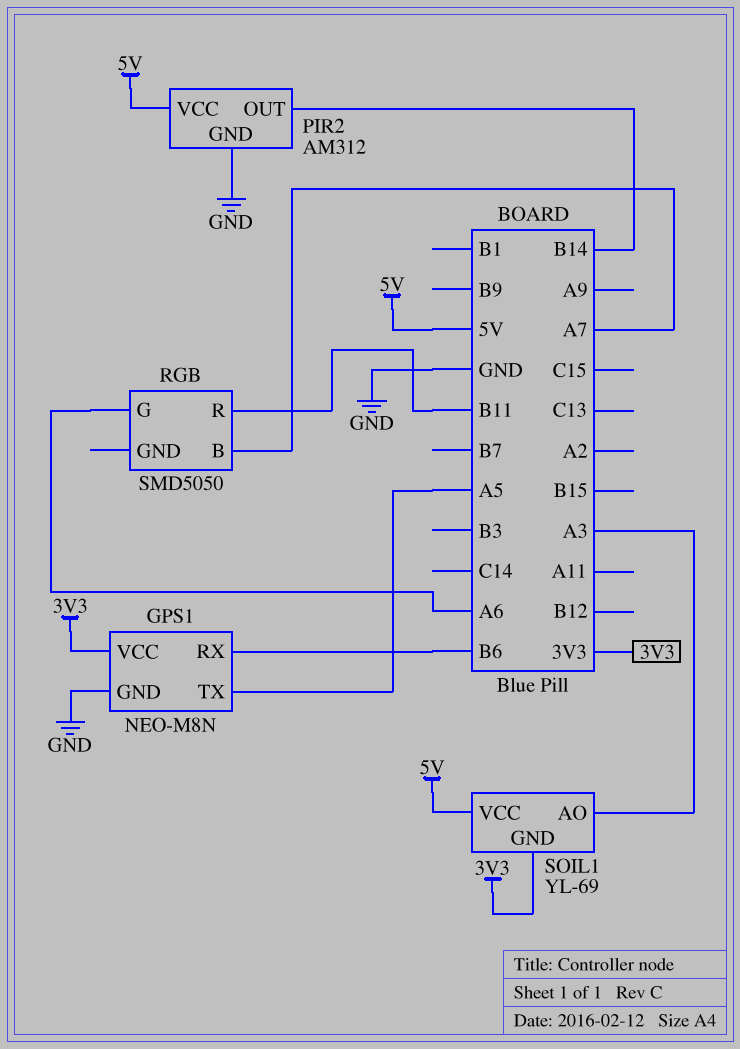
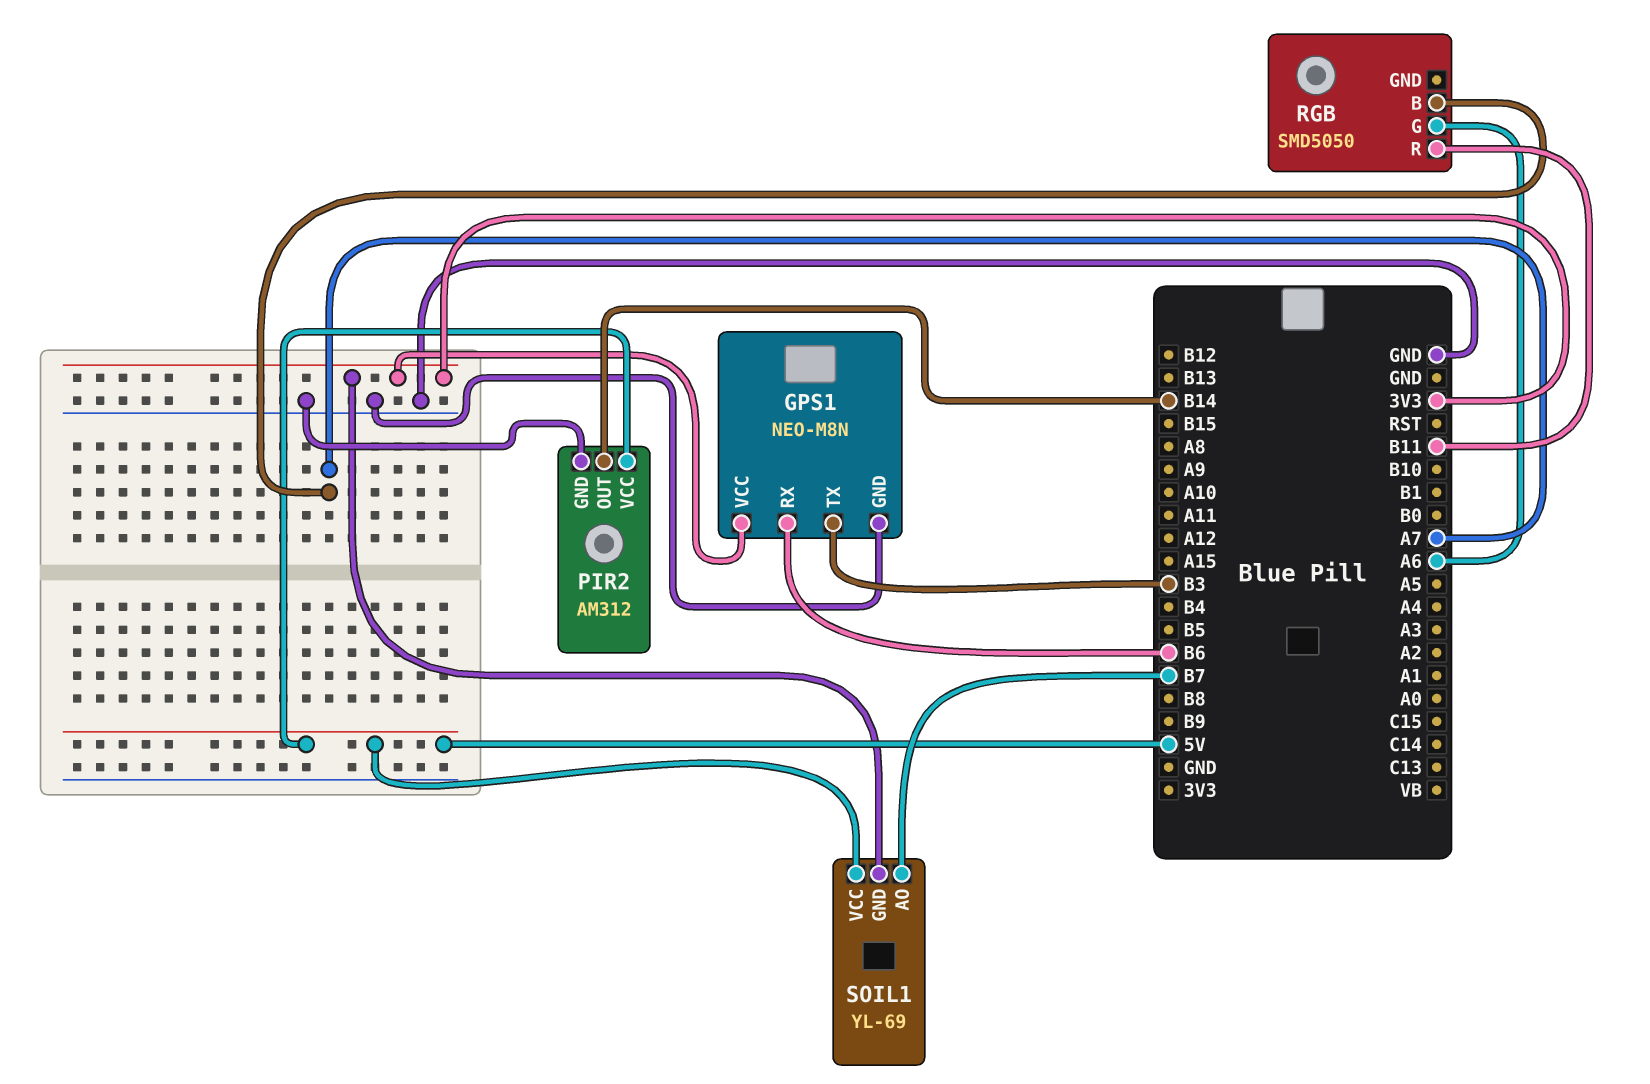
GPS1 pin TX: A5 -> B3
SOIL1 pin AO: A3 -> B7

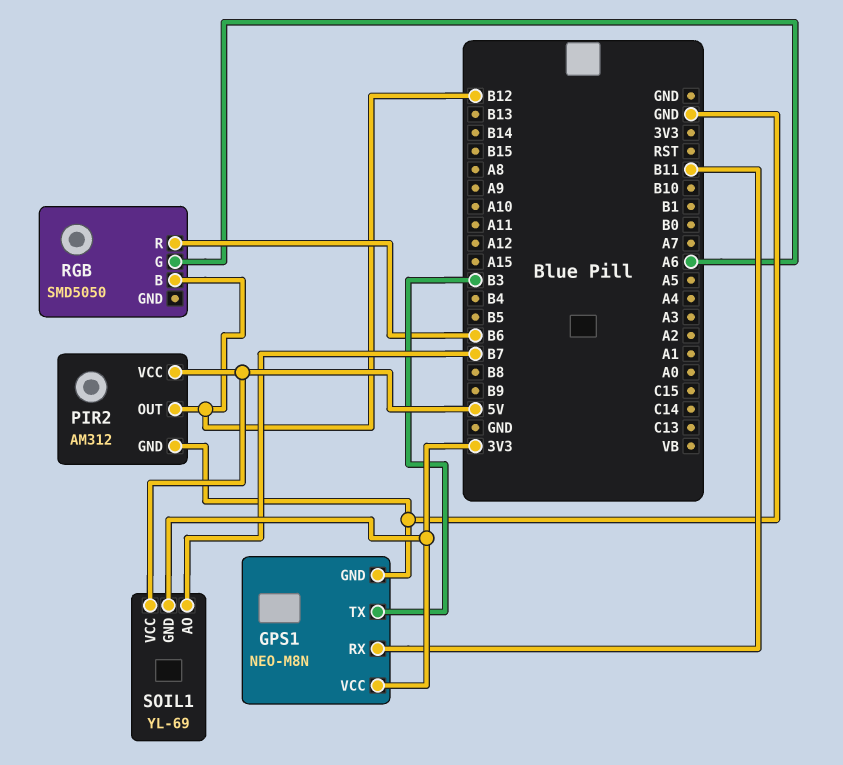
GPS1 pin RX: B6 -> B11
PIR2 pin OUT: B14 -> B12
RGB pin B: A7 -> B12
RGB pin R: B11 -> B6

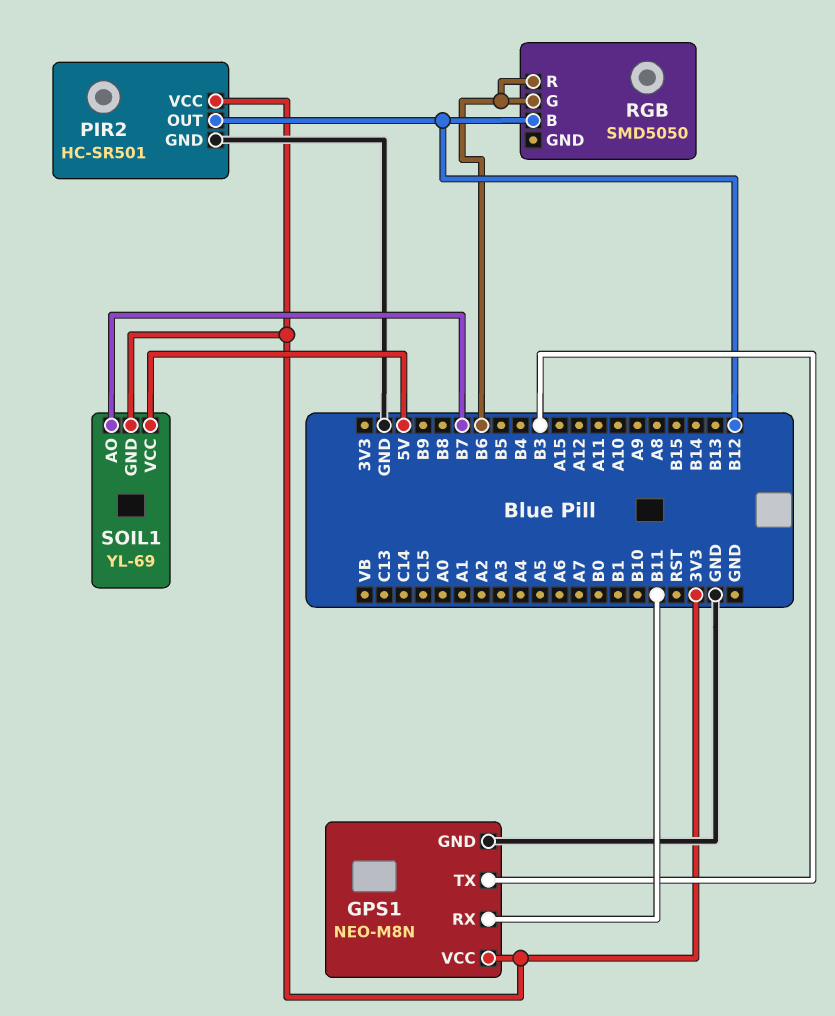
PIR2: AM312 -> HC-SR501
PIR2 pin VCC: 5V -> 3V3
RGB pin G: A6 -> B6

